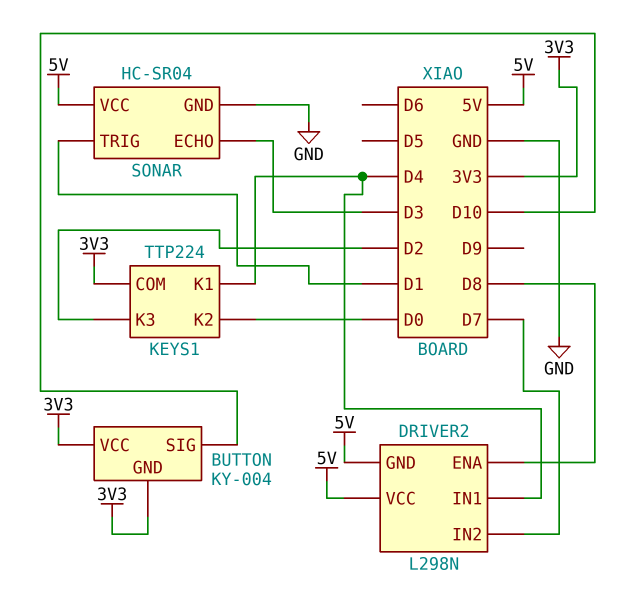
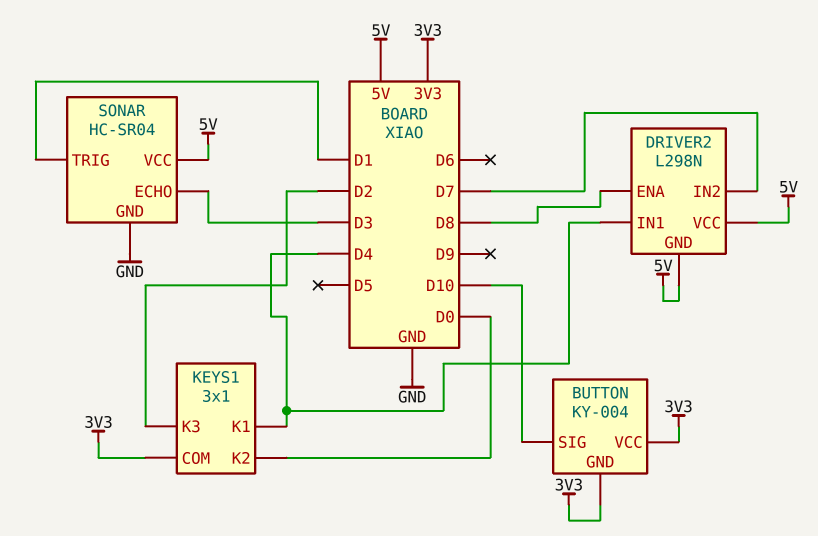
KEYS1: TTP224 -> 3x1

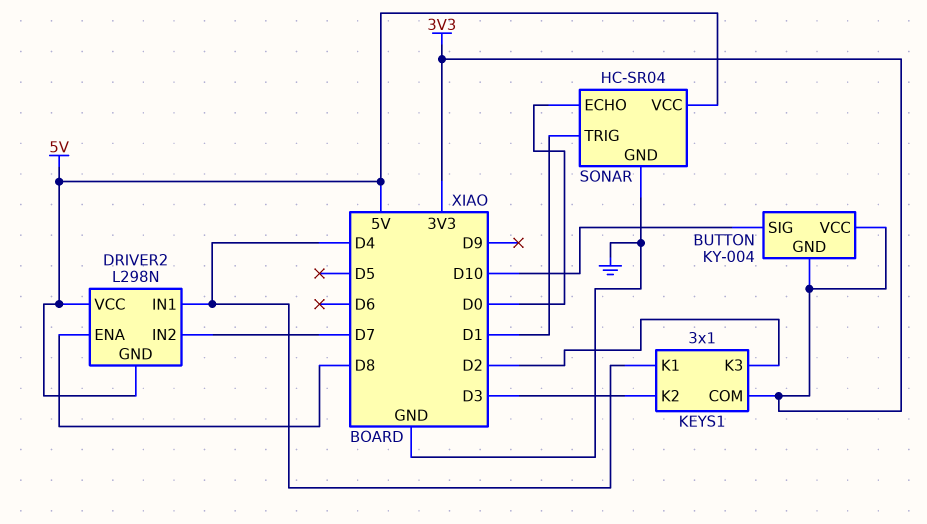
KEYS1 pin K2: D0 -> D3
SONAR pin ECHO: D3 -> D0

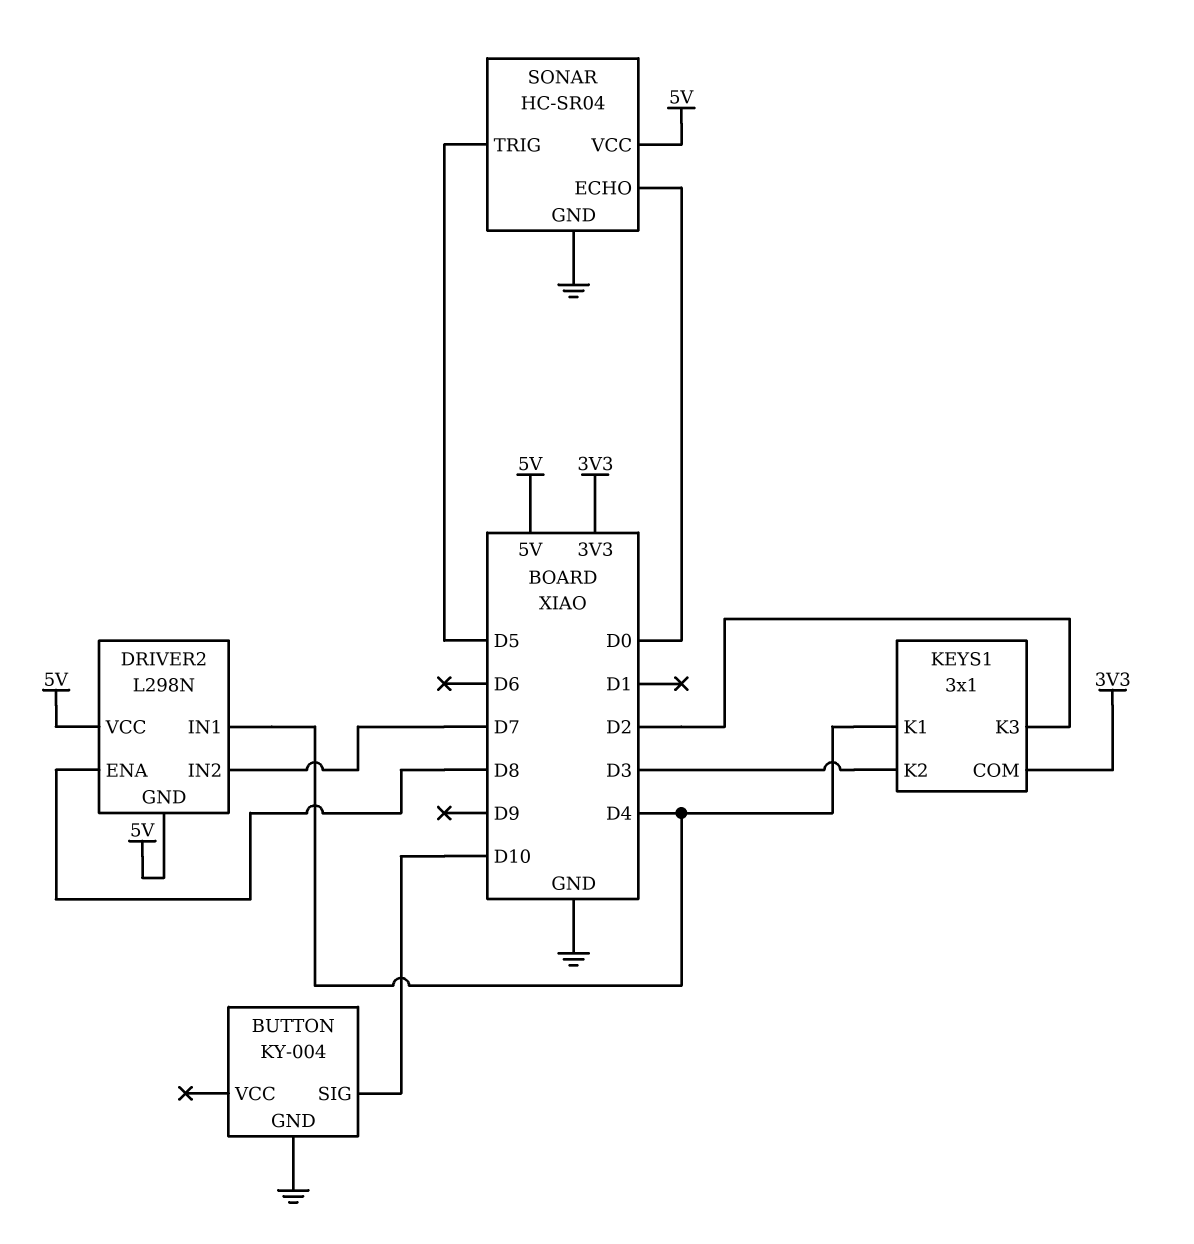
BUTTON pin GND: 3V3 -> GND
BUTTON pin VCC: 3V3 -> none
SONAR pin TRIG: D1 -> D5

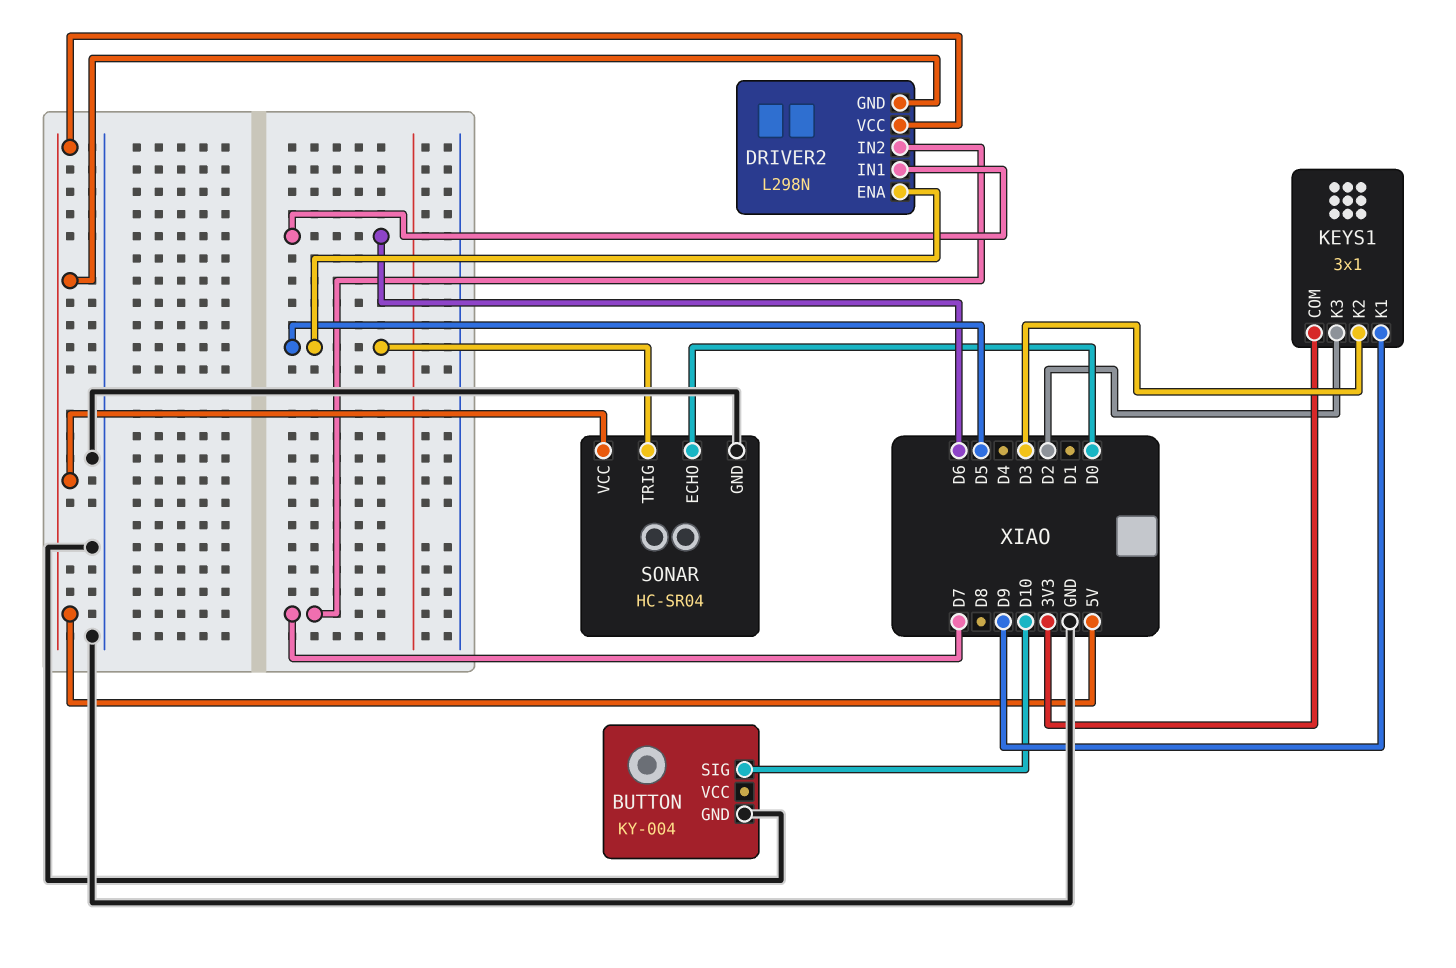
DRIVER2 pin ENA: D8 -> D5
DRIVER2 pin IN1: D4 -> D6
KEYS1 pin K1: D4 -> D9

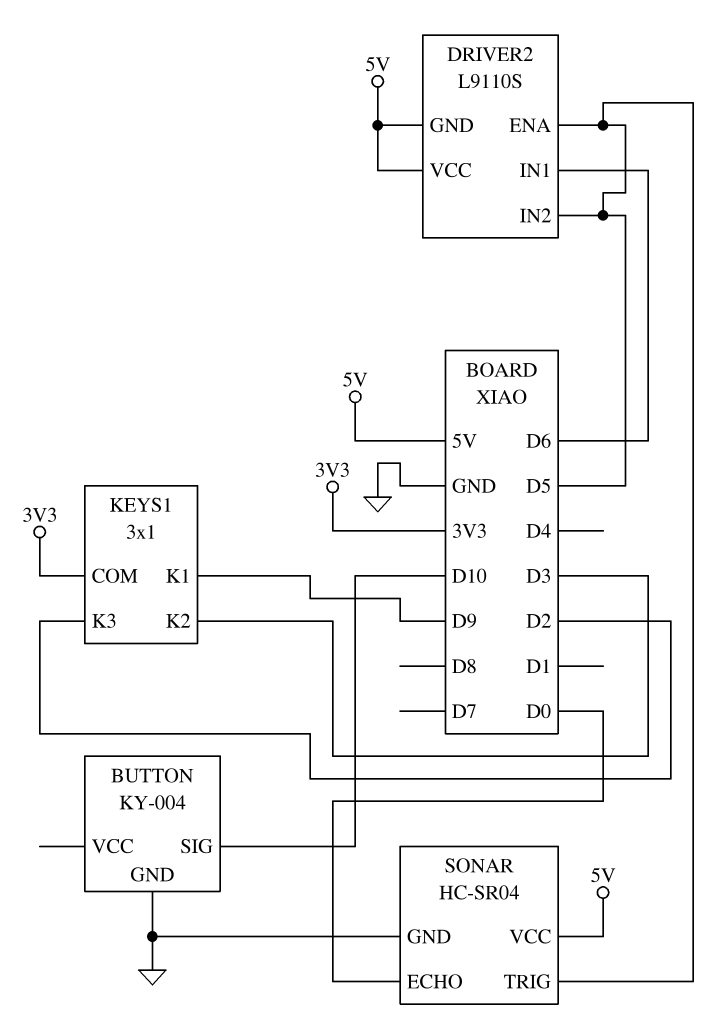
DRIVER2: L298N -> L9110S
DRIVER2 pin IN2: D7 -> D5

